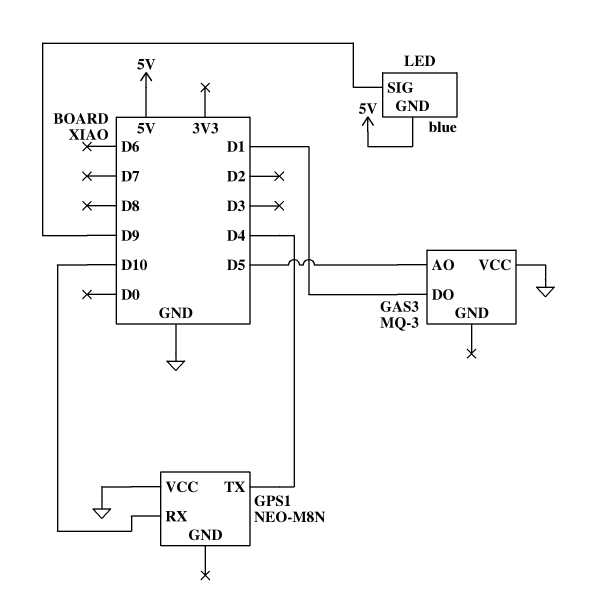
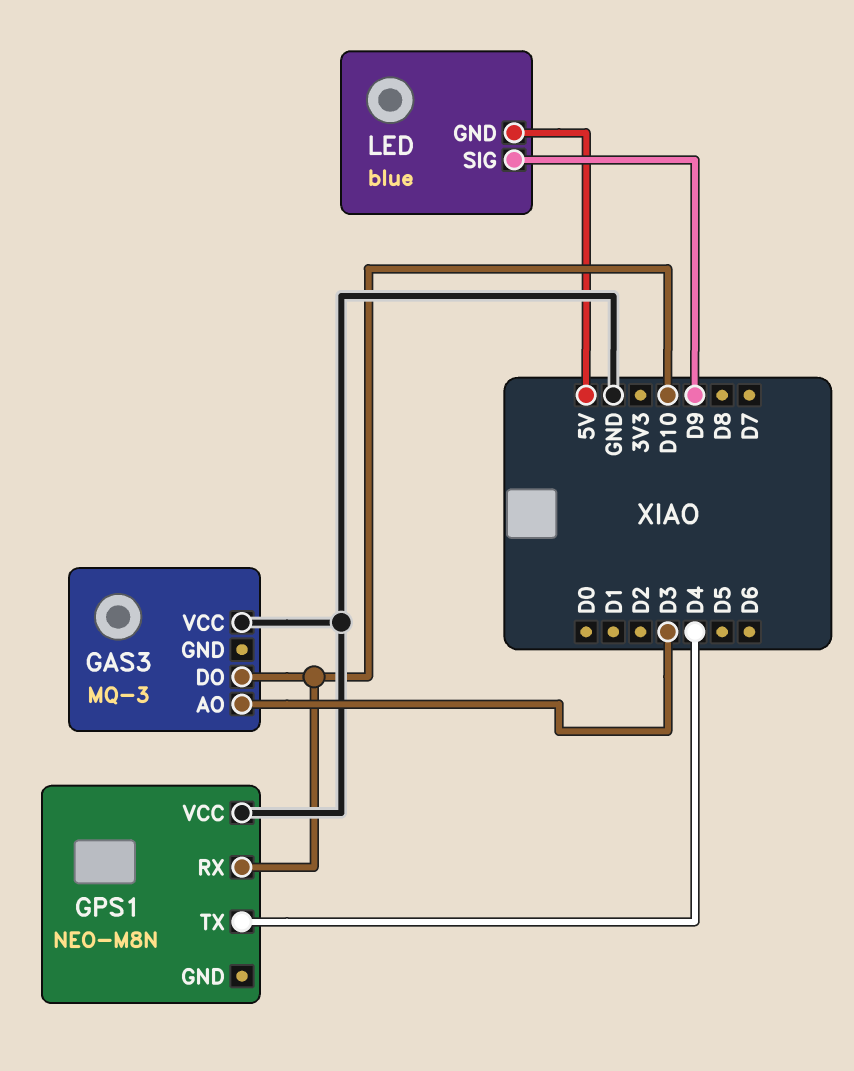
GAS3 pin AO: D5 -> D3
GAS3 pin DO: D1 -> D10

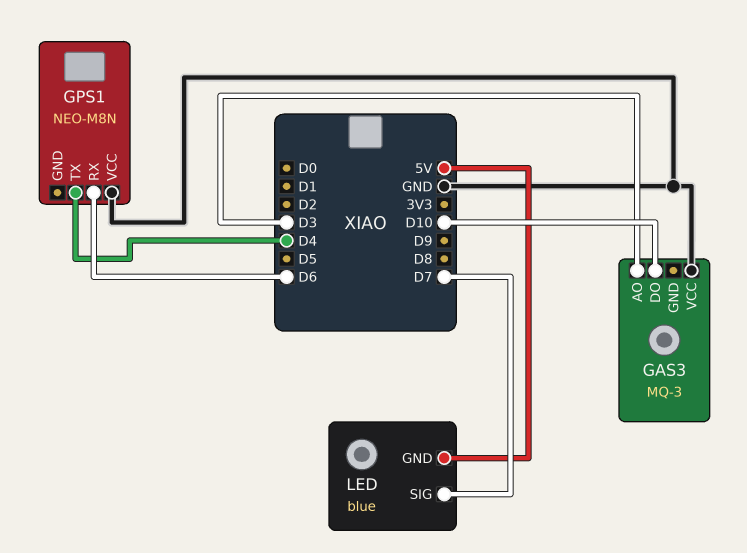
GPS1 pin RX: D10 -> D6
LED pin SIG: D9 -> D7

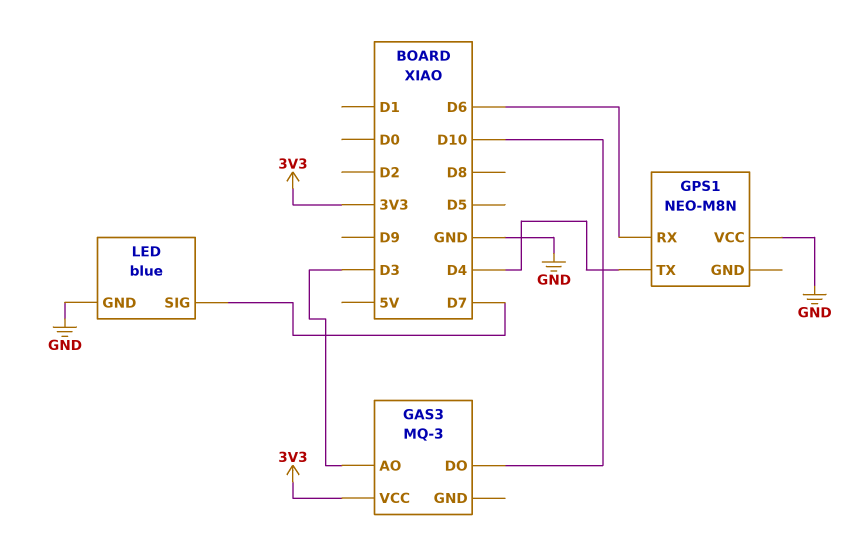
GAS3 pin VCC: GND -> 3V3
LED pin GND: 5V -> GND

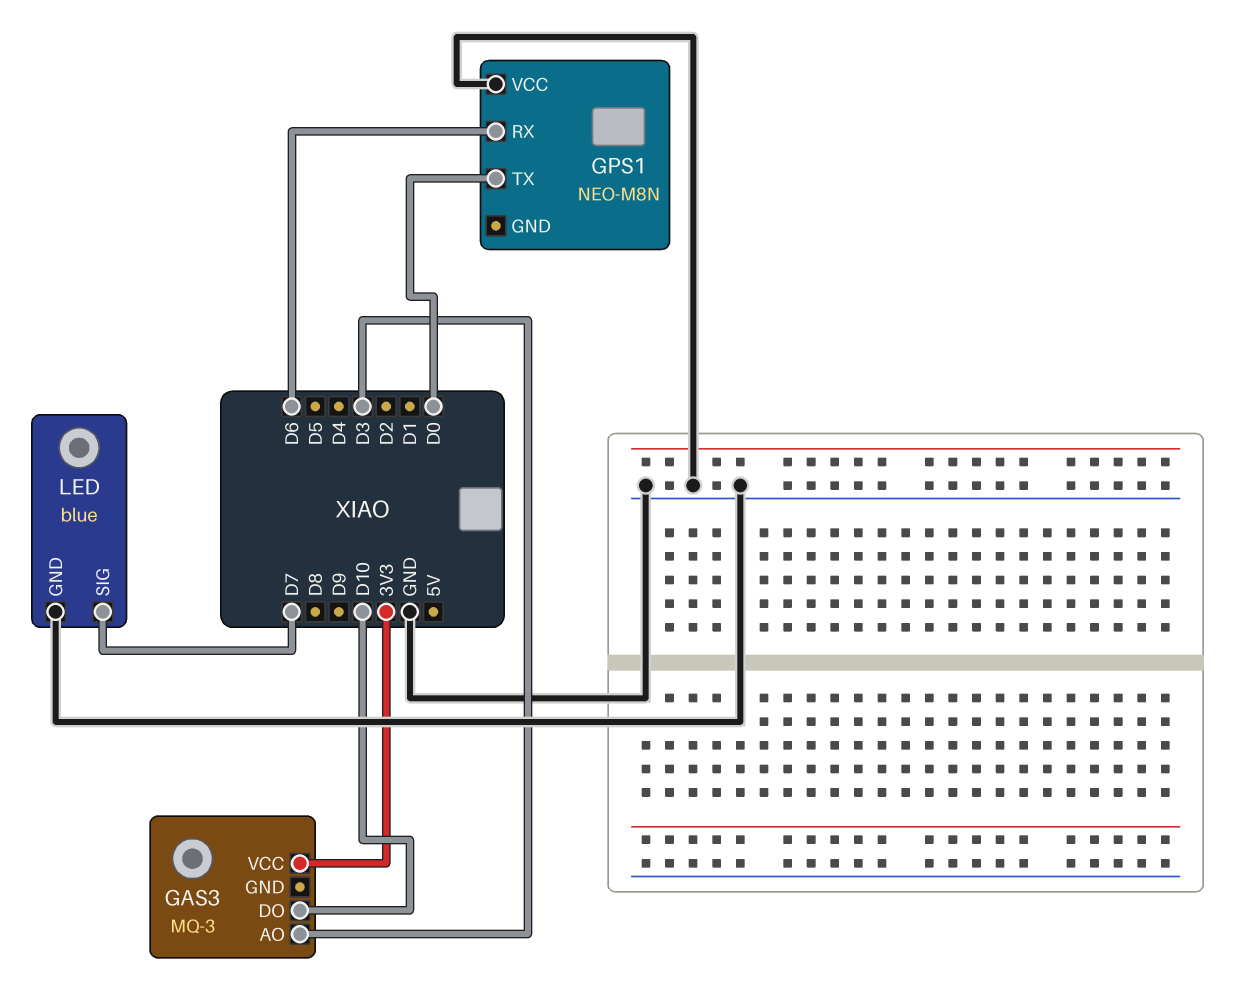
GPS1 pin TX: D4 -> D0

